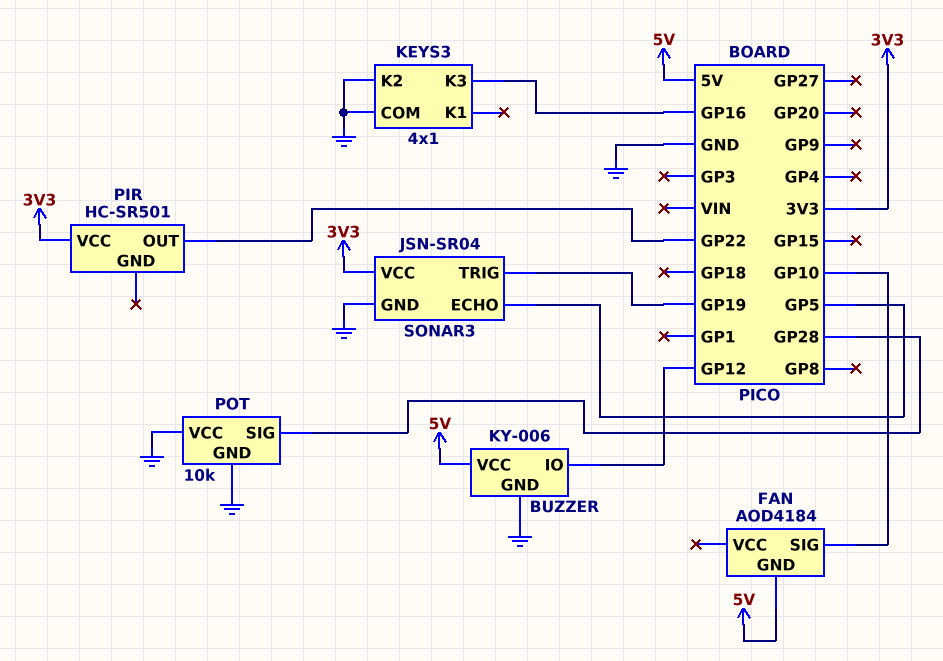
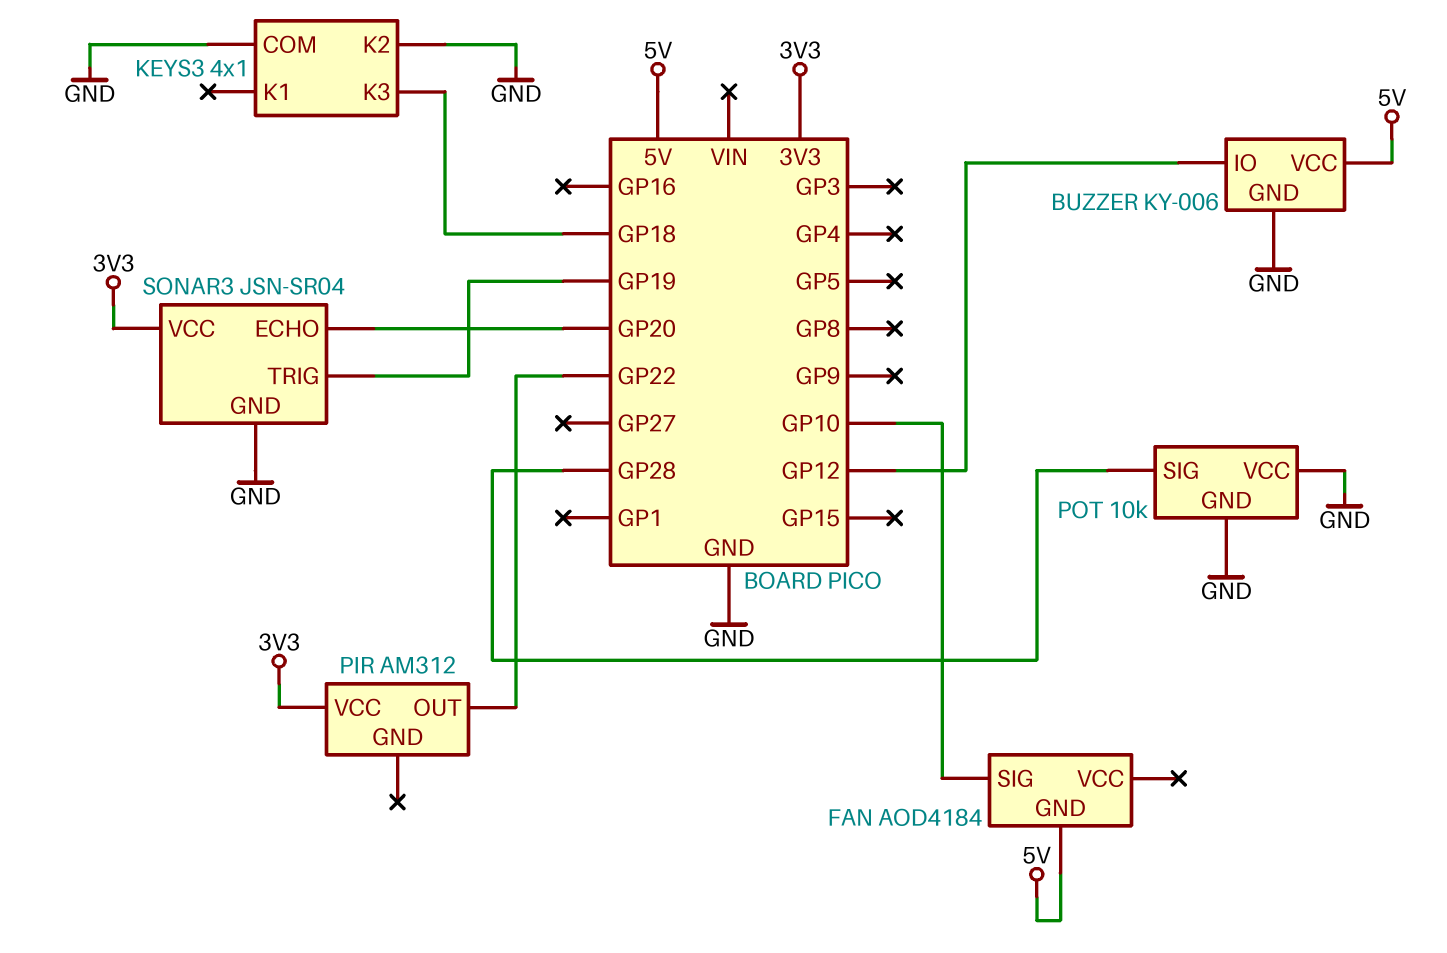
KEYS3 pin K3: GP16 -> GP18
PIR: HC-SR501 -> AM312
SONAR3 pin ECHO: GP5 -> GP20

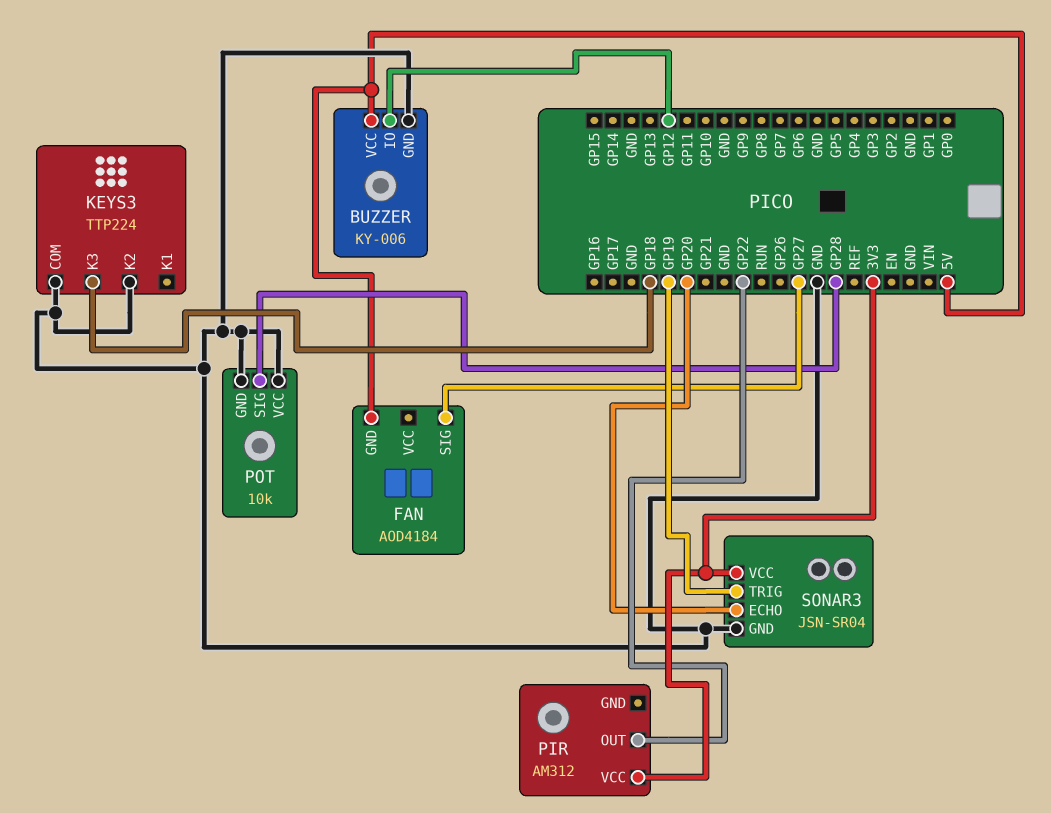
FAN pin SIG: GP10 -> GP27
KEYS3: 4x1 -> TTP224

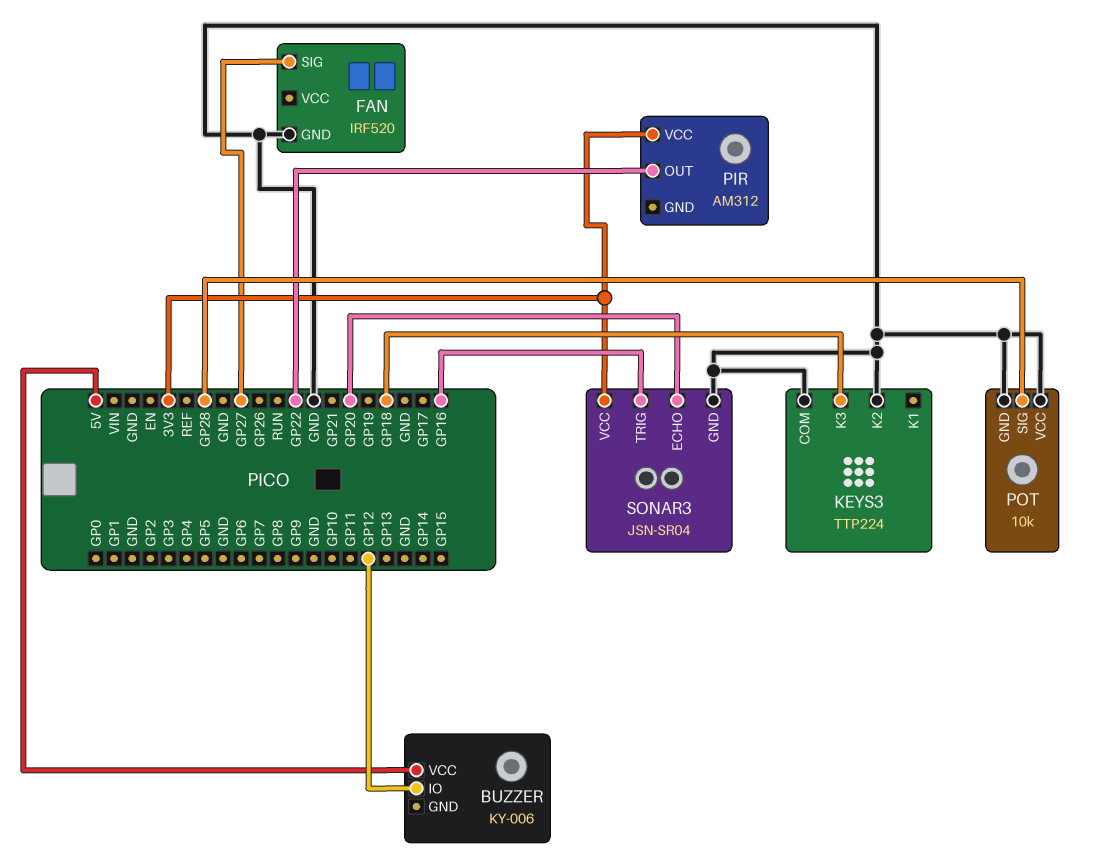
BUZZER pin GND: GND -> none
FAN: AOD4184 -> IRF520
FAN pin GND: 5V -> GND
SONAR3 pin TRIG: GP19 -> GP16

